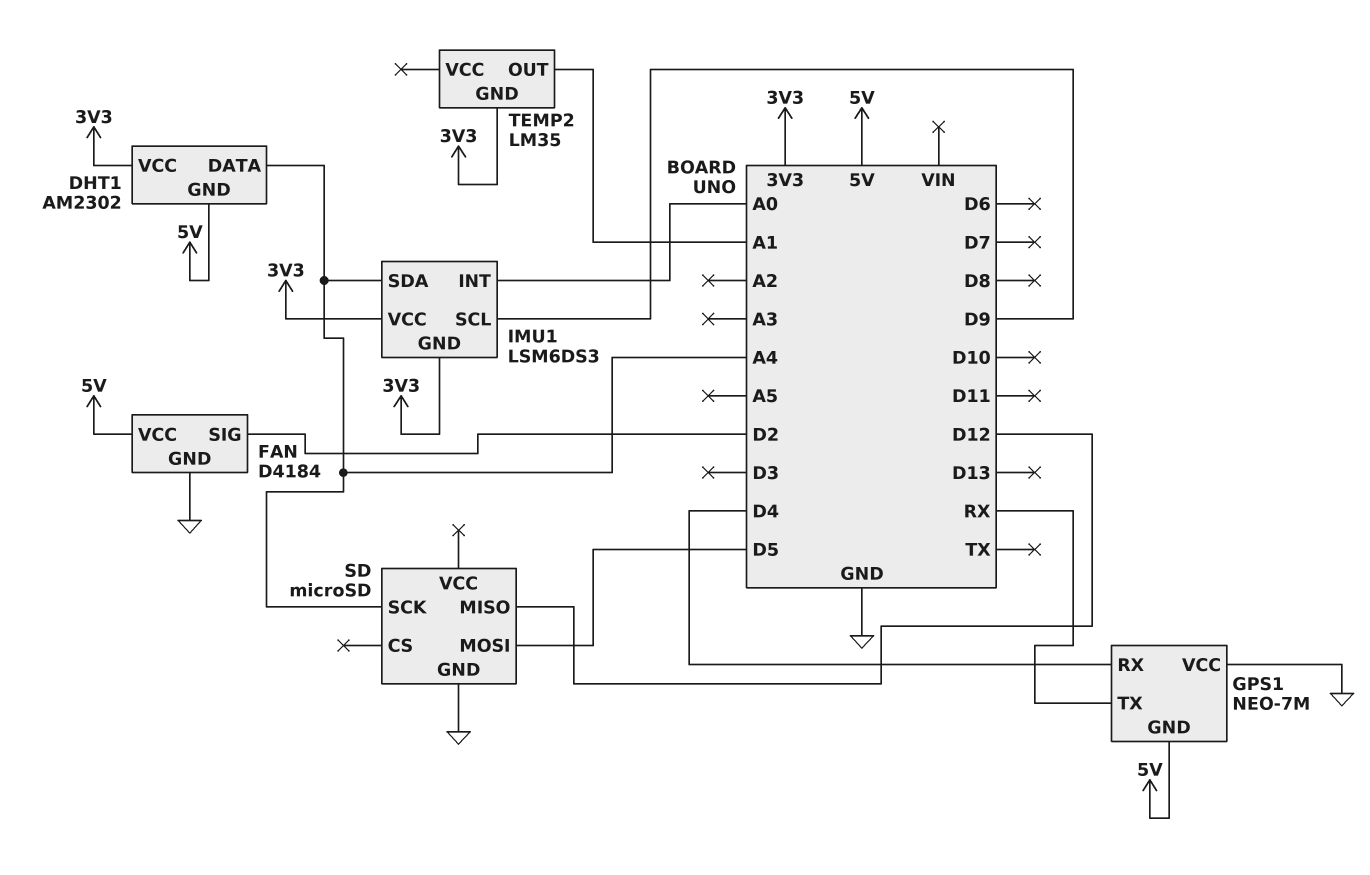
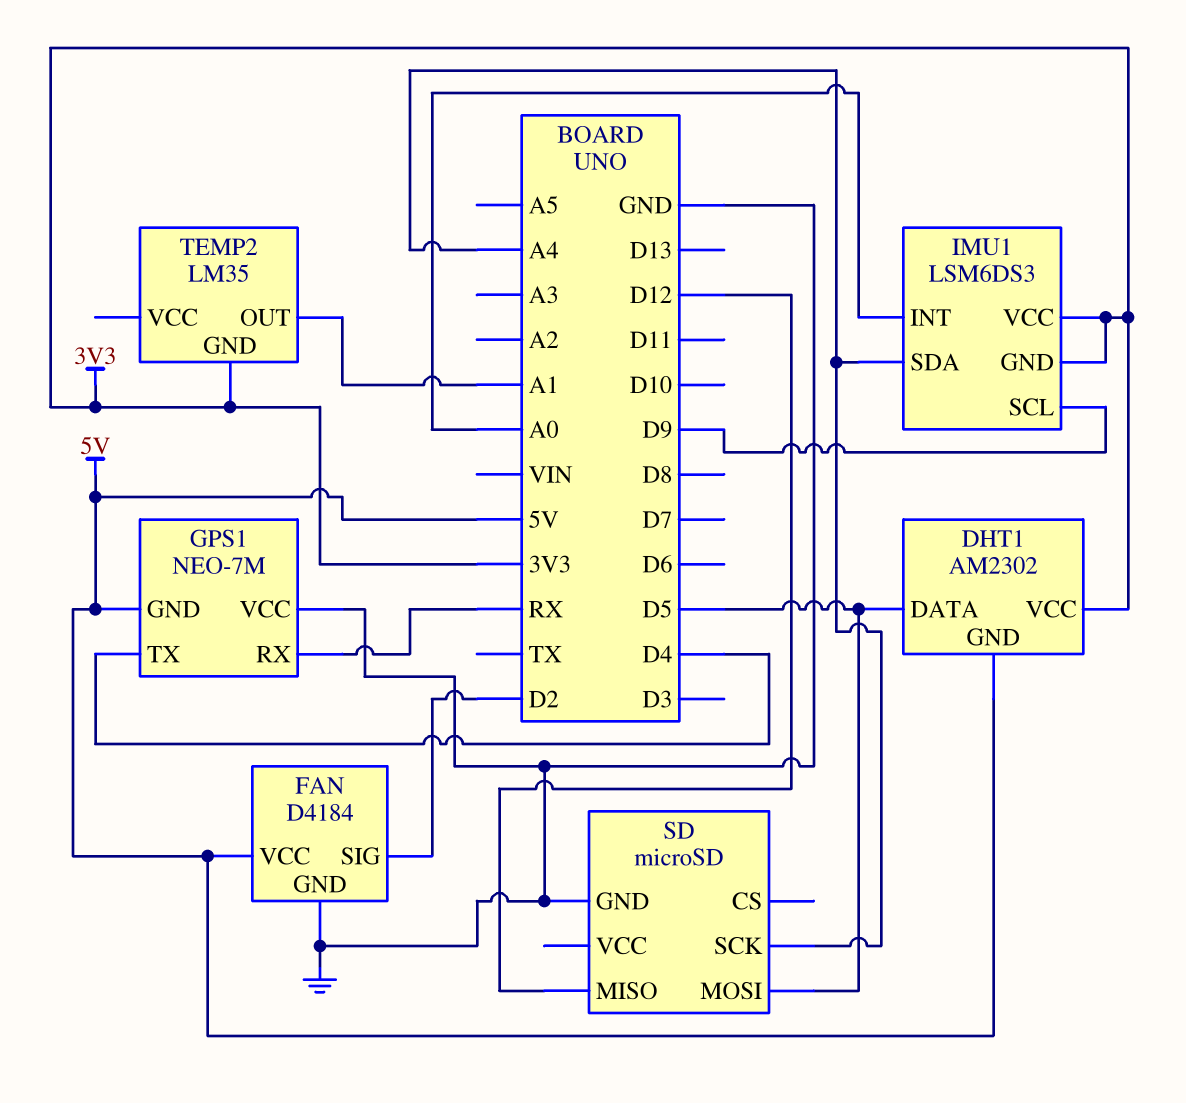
DHT1 pin DATA: A4 -> D5
GPS1 pin RX: D4 -> RX
GPS1 pin TX: RX -> D4

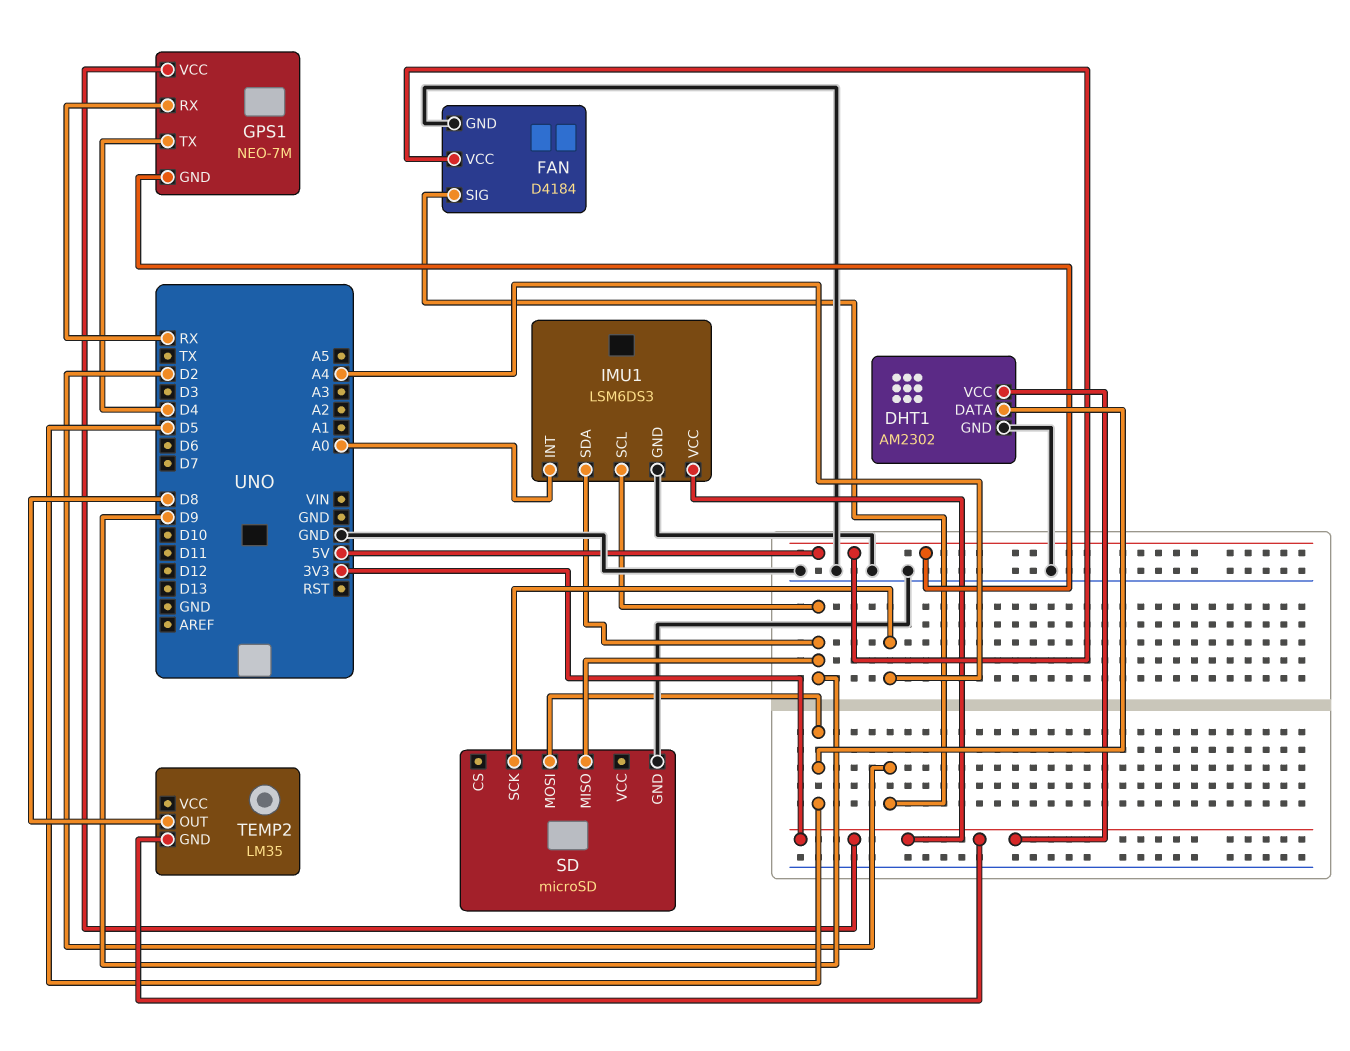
DHT1 pin GND: 5V -> GND
GPS1 pin VCC: GND -> 3V3
IMU1 pin GND: 3V3 -> GND
IMU1 pin SDA: A4 -> D9
SD pin MISO: D12 -> D9
TEMP2 pin OUT: A1 -> D8

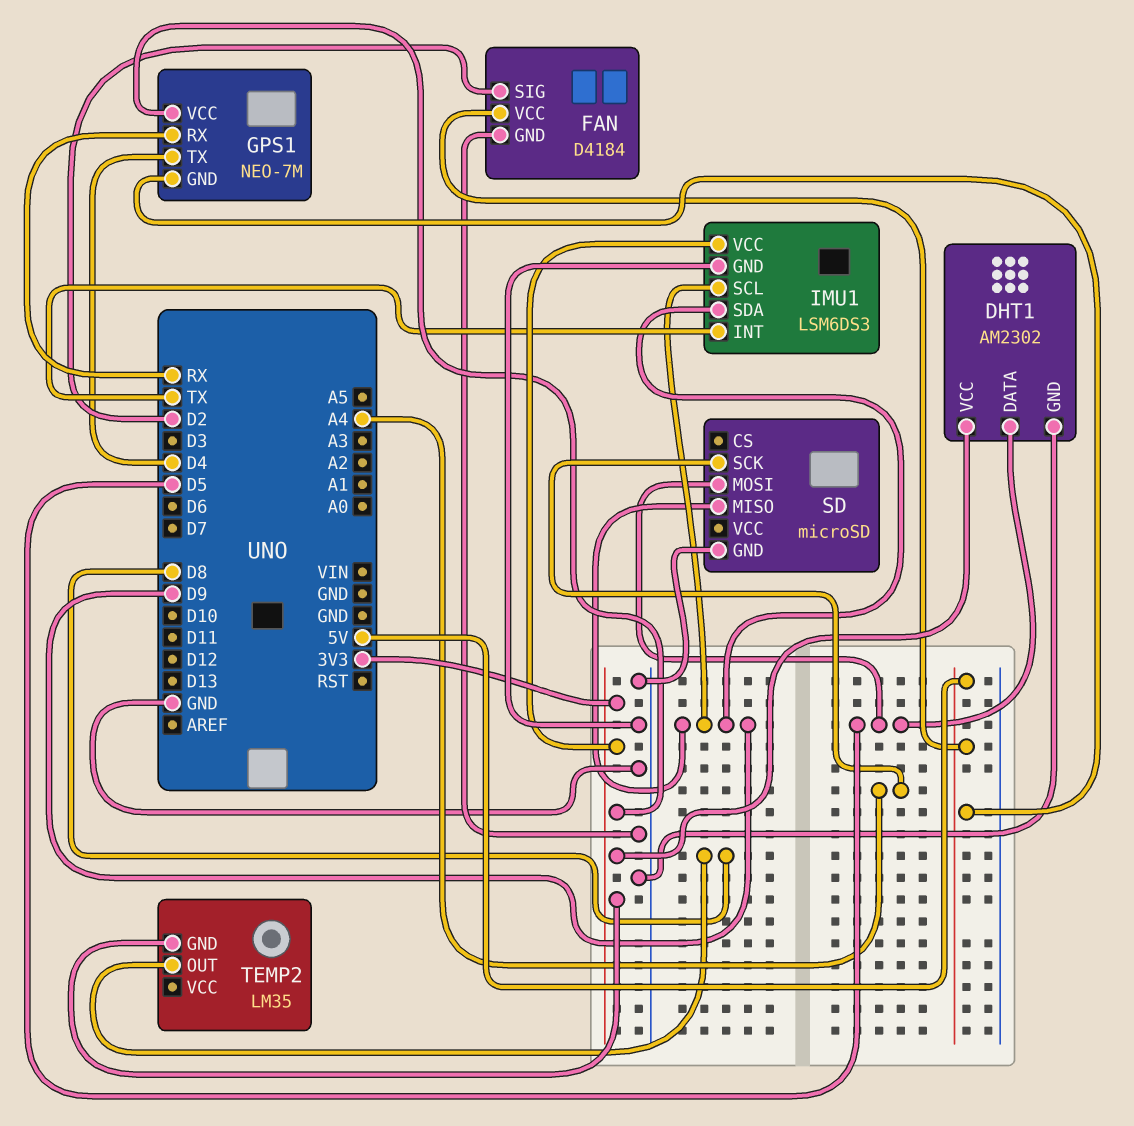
IMU1 pin INT: A0 -> TX

